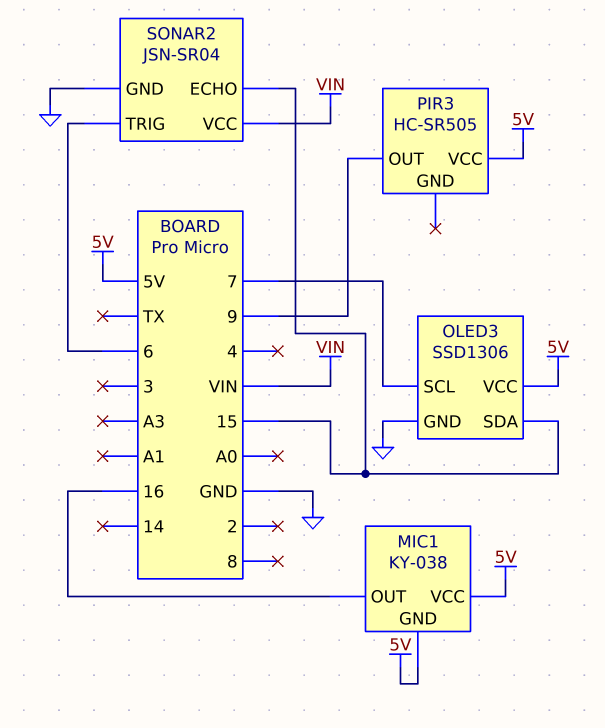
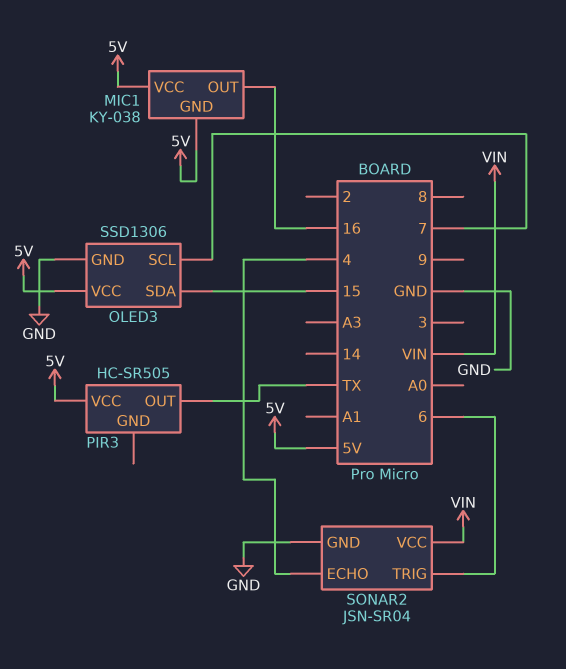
PIR3 pin OUT: 9 -> TX
SONAR2 pin ECHO: 15 -> 4

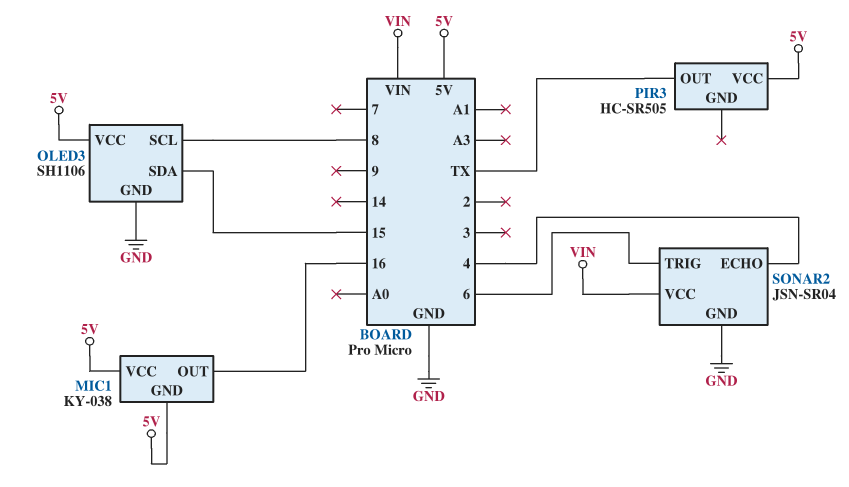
OLED3: SSD1306 -> SH1106
OLED3 pin SCL: 7 -> 8

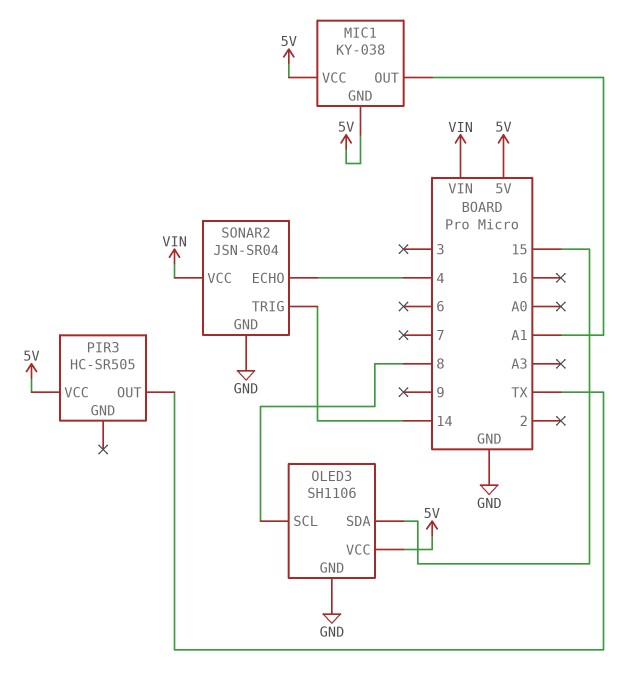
MIC1 pin OUT: 16 -> A1
SONAR2 pin TRIG: 6 -> 14

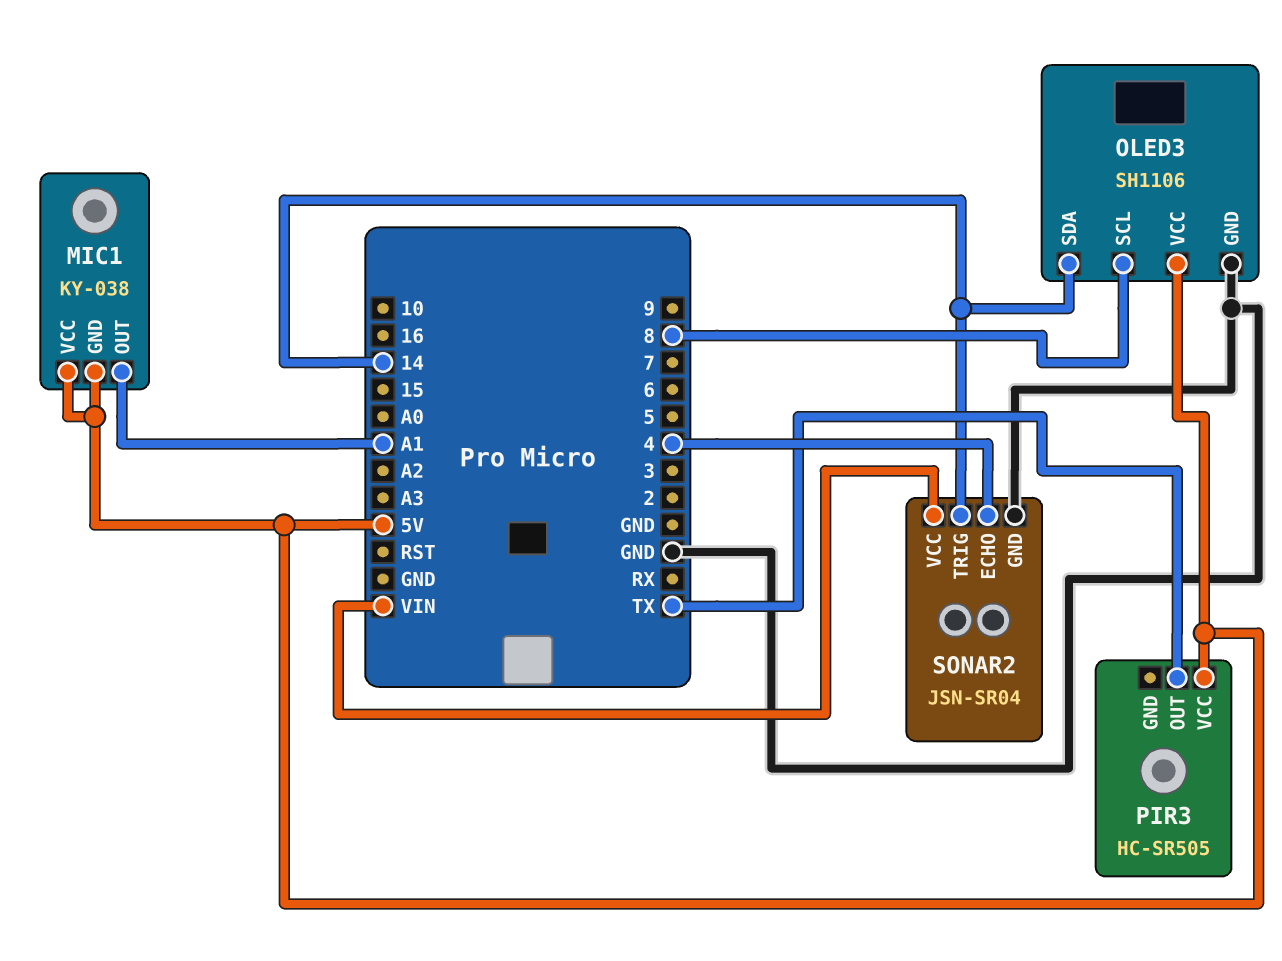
OLED3 pin SDA: 15 -> 14

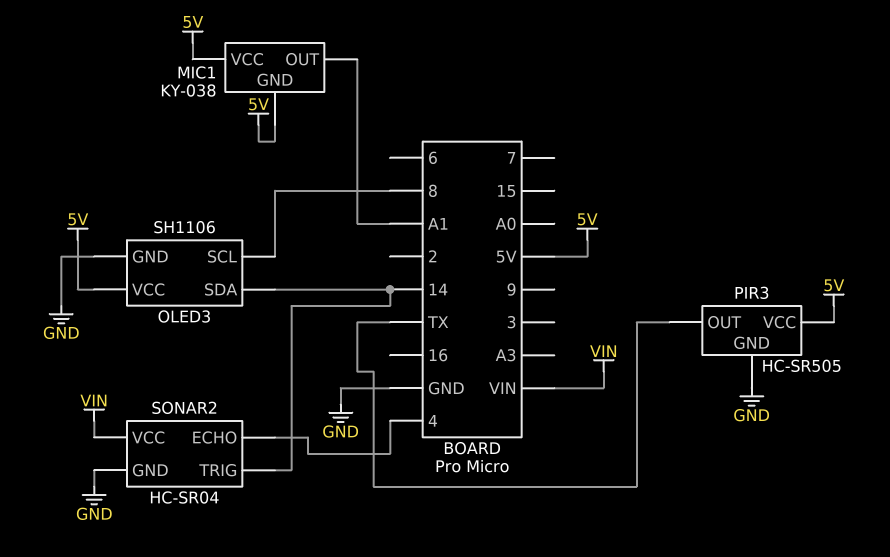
PIR3 pin GND: none -> GND
SONAR2: JSN-SR04 -> HC-SR04

